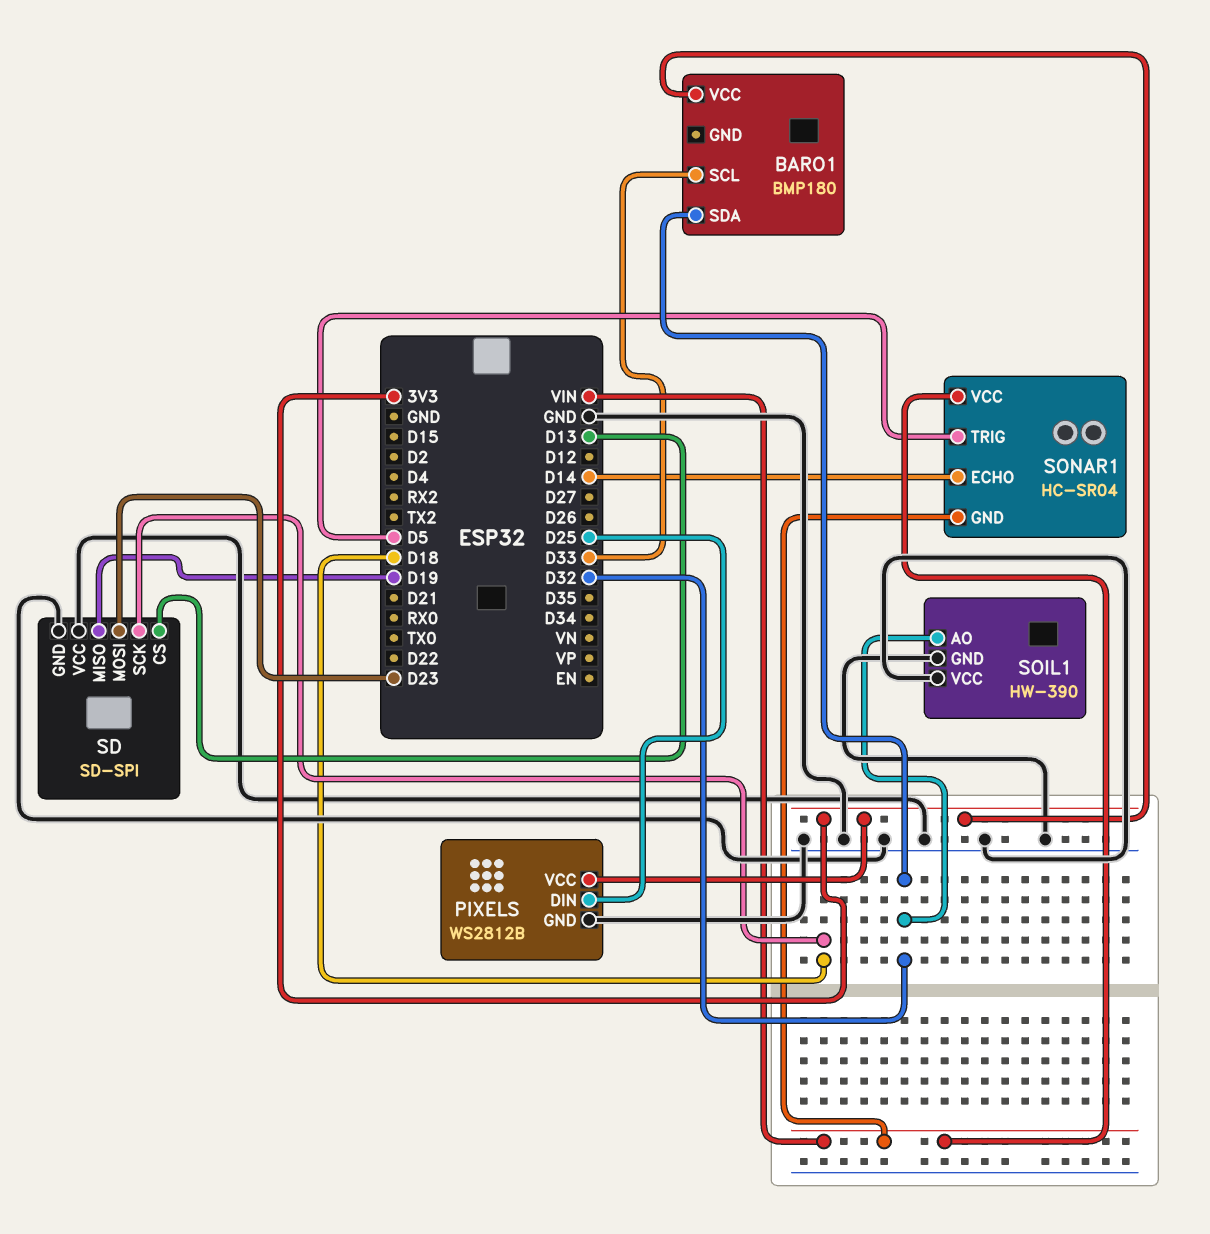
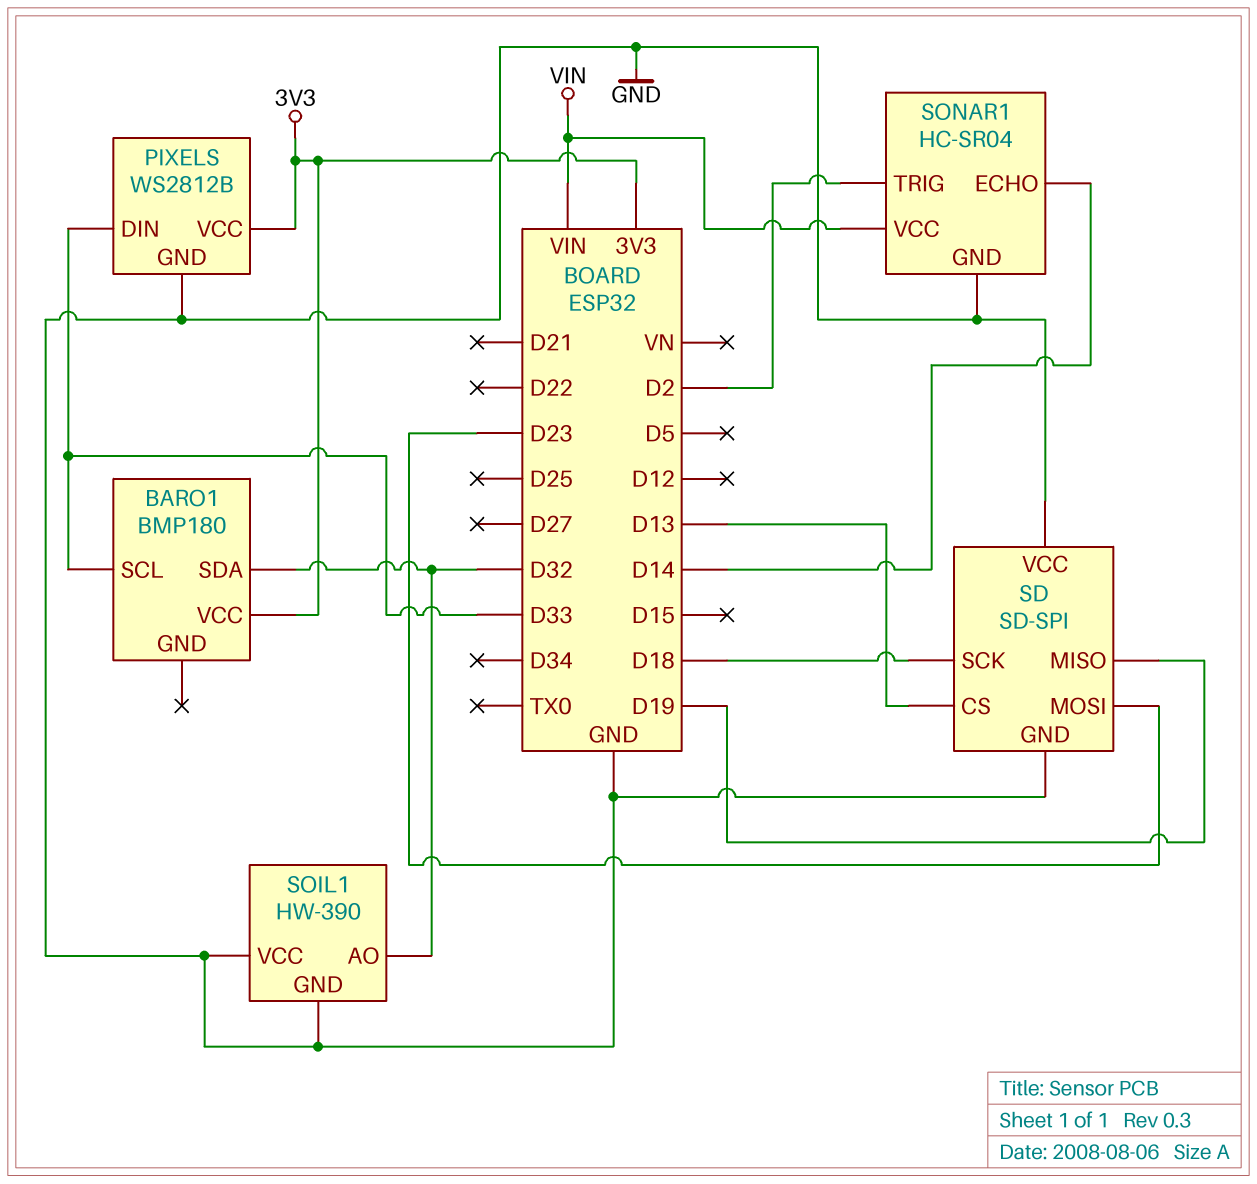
PIXELS pin DIN: D25 -> D33
SONAR1 pin GND: VIN -> GND
SONAR1 pin TRIG: D5 -> D2

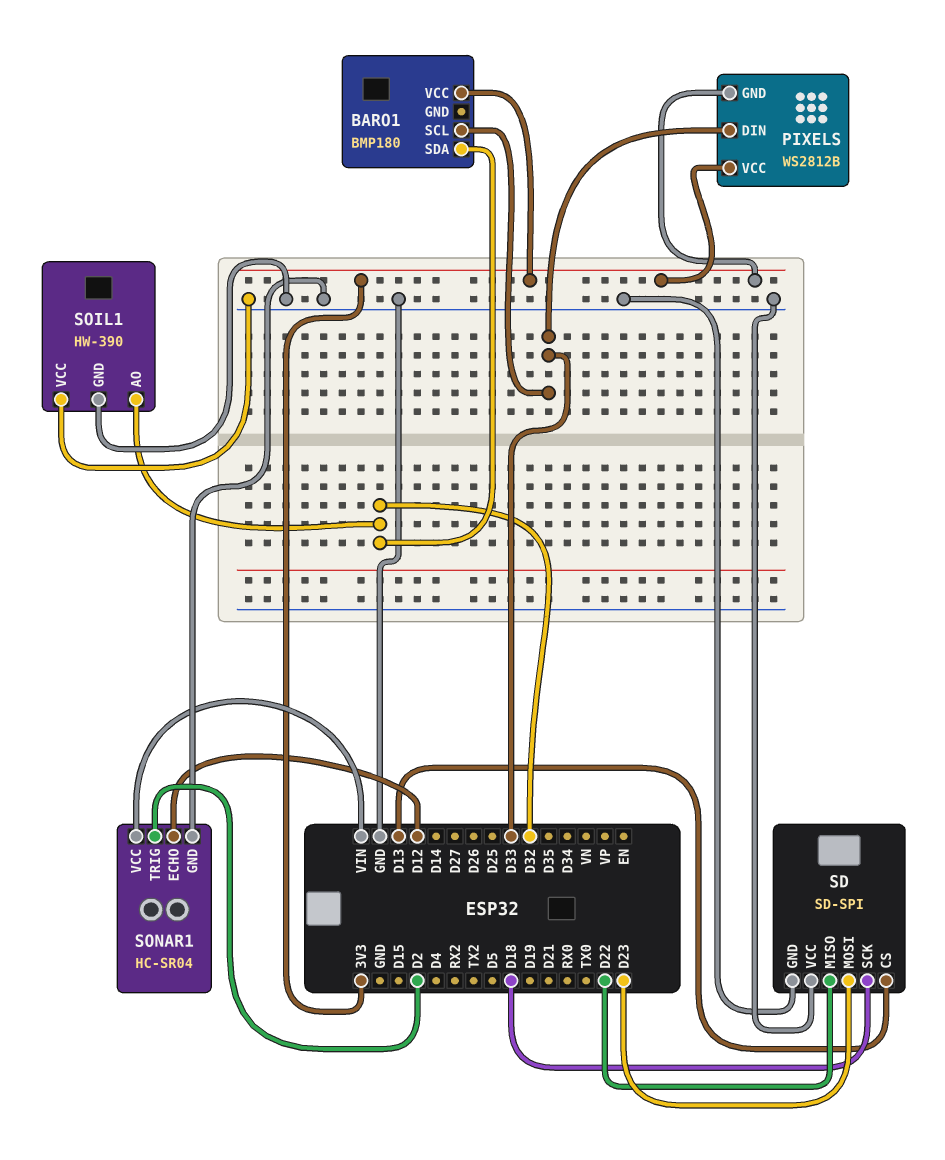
PIXELS pin GND: GND -> 3V3
SD pin MISO: D19 -> D22
SONAR1 pin ECHO: D14 -> D12

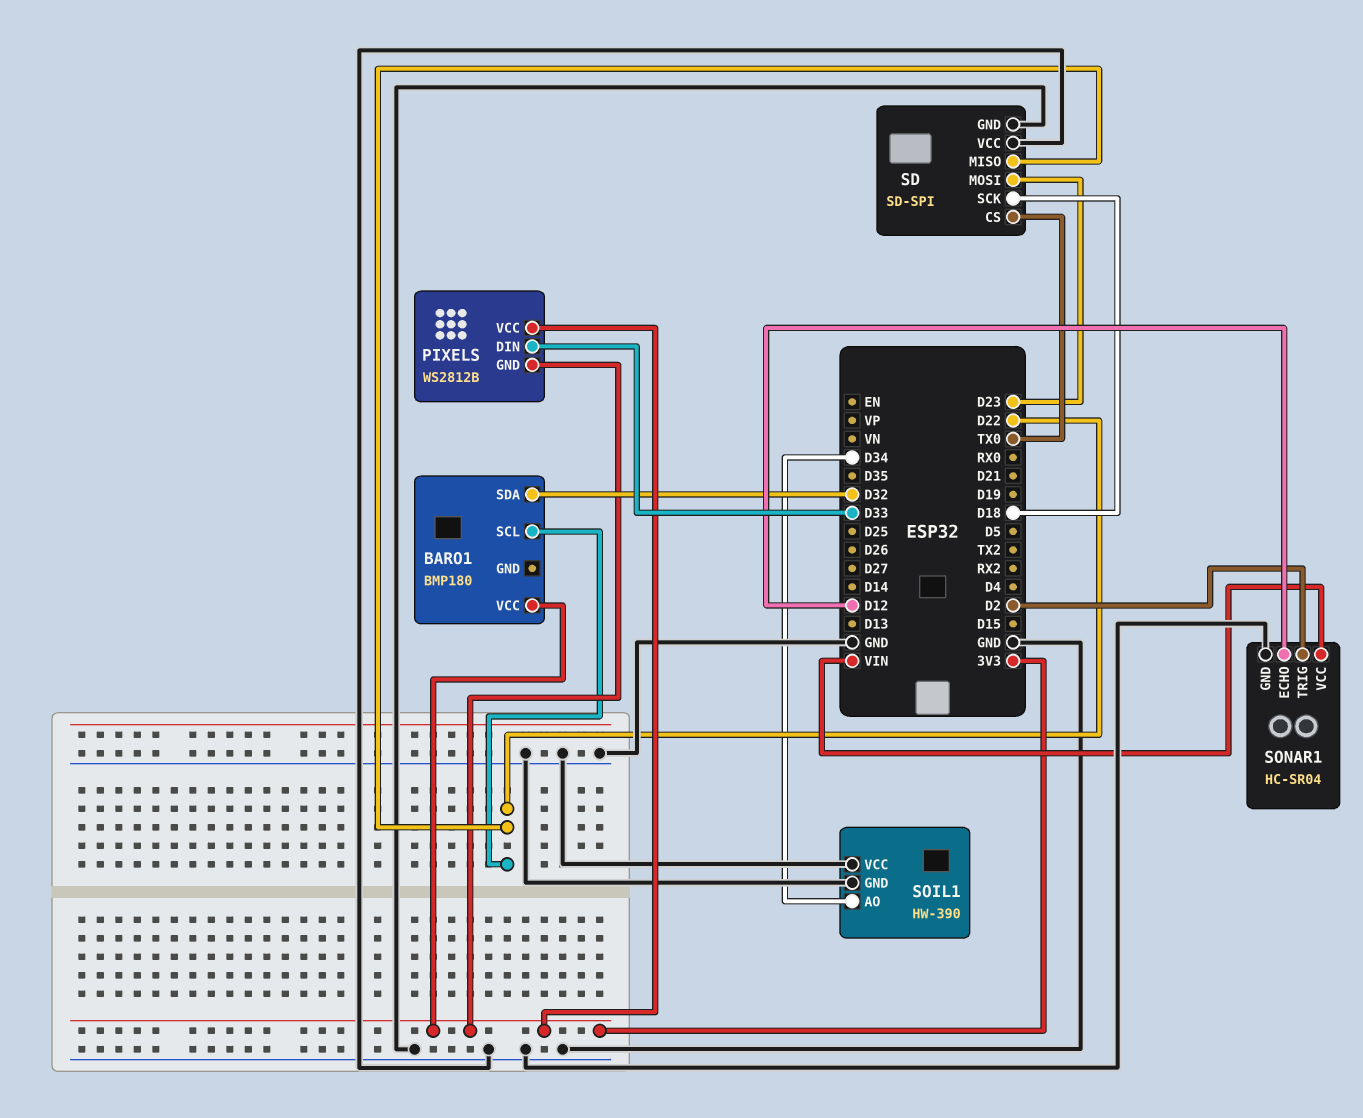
BARO1 pin SCL: D33 -> D22
SD pin CS: D13 -> TX0
SOIL1 pin AO: D32 -> D34

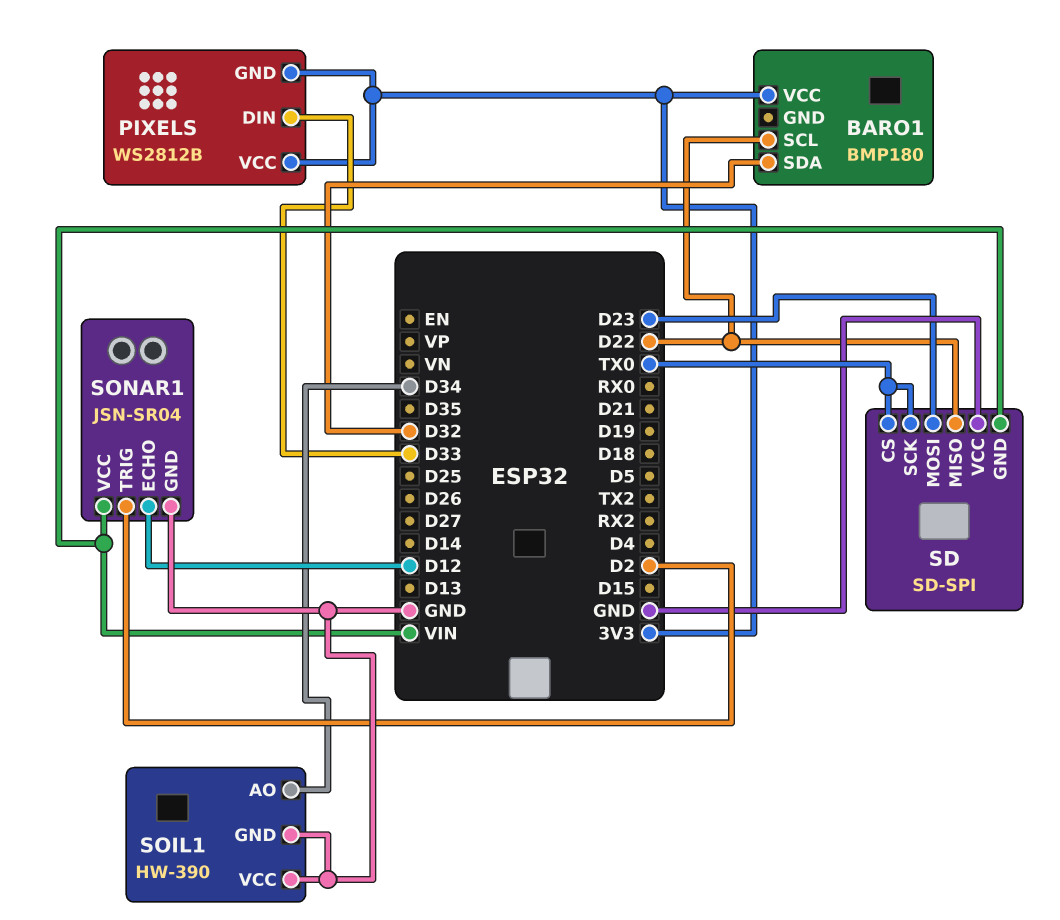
SD pin GND: GND -> VIN
SD pin SCK: D18 -> TX0
SONAR1: HC-SR04 -> JSN-SR04

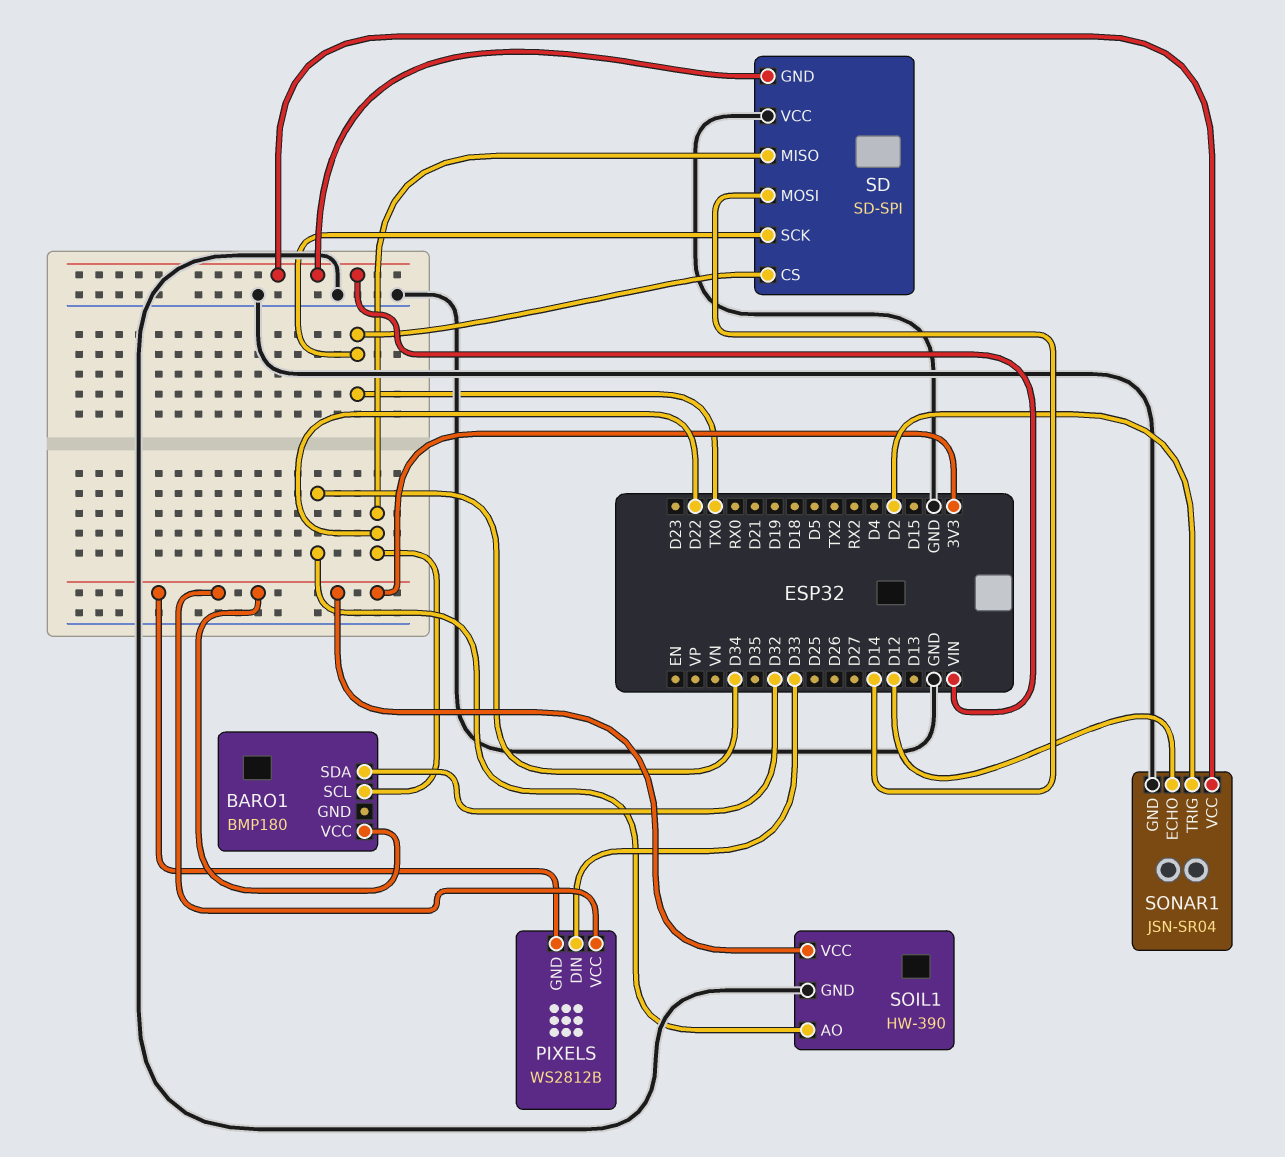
SD pin MOSI: D23 -> D14
SOIL1 pin VCC: GND -> 3V3

